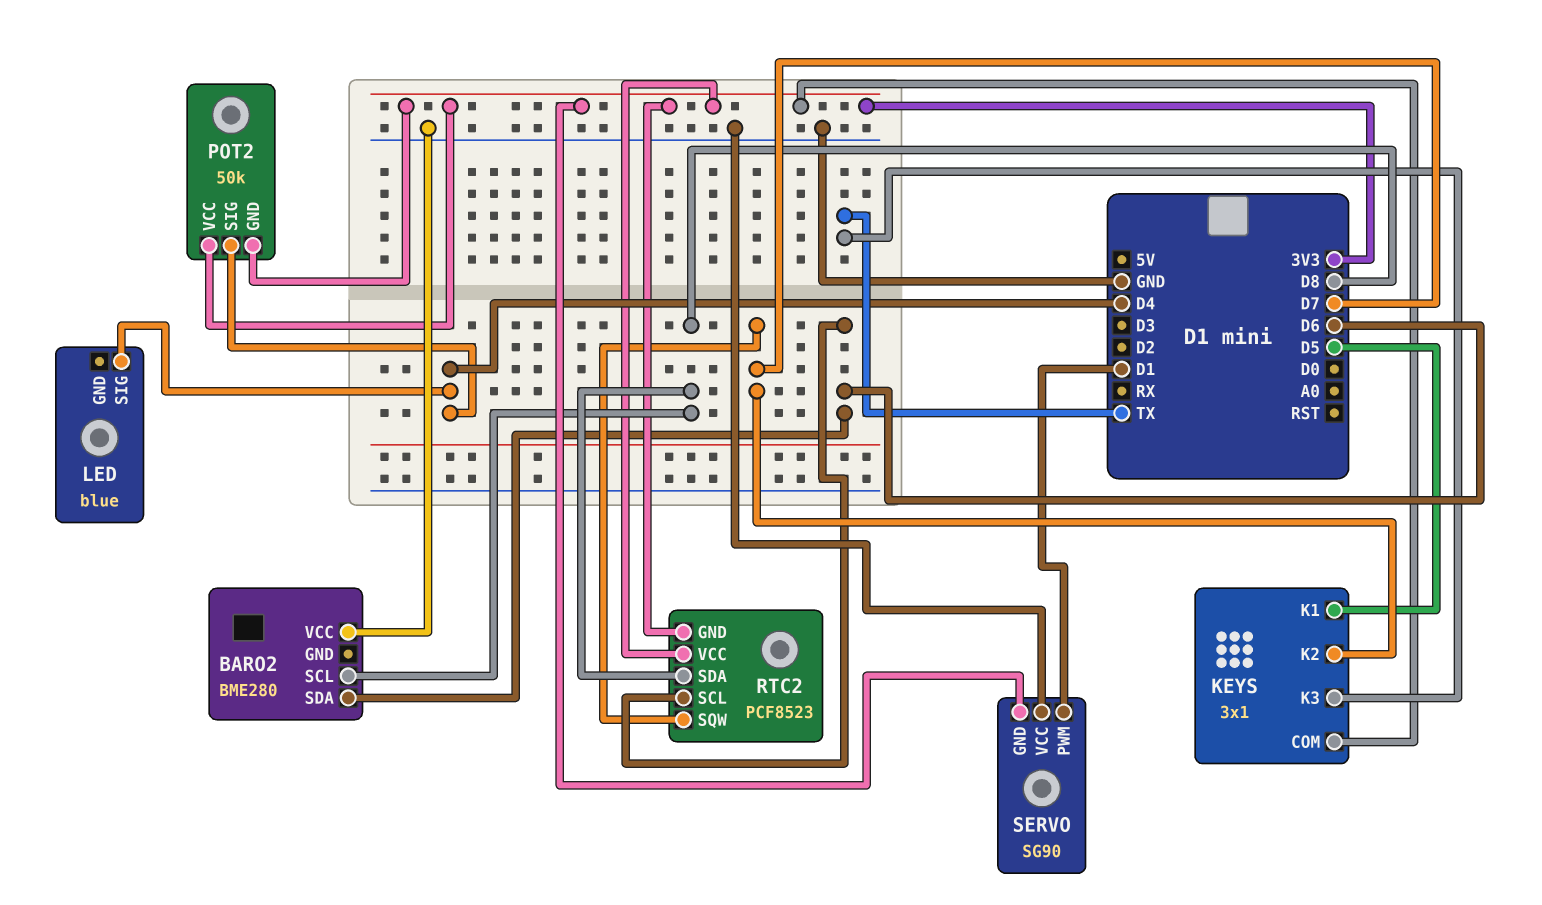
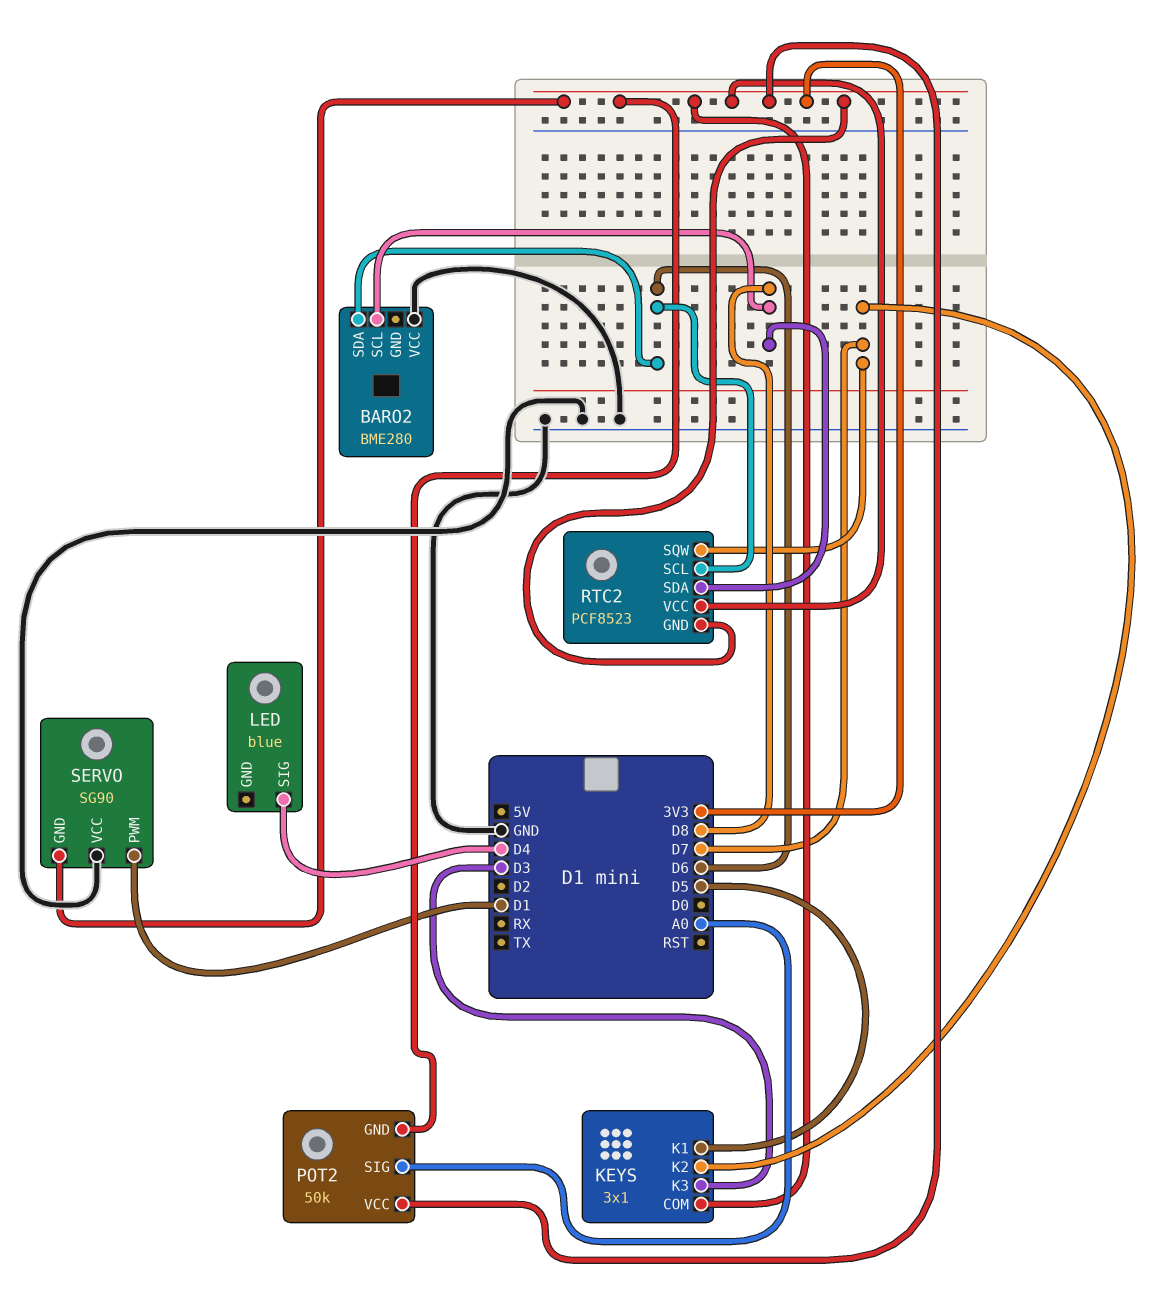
KEYS pin K3: TX -> D3
POT2 pin SIG: D4 -> A0

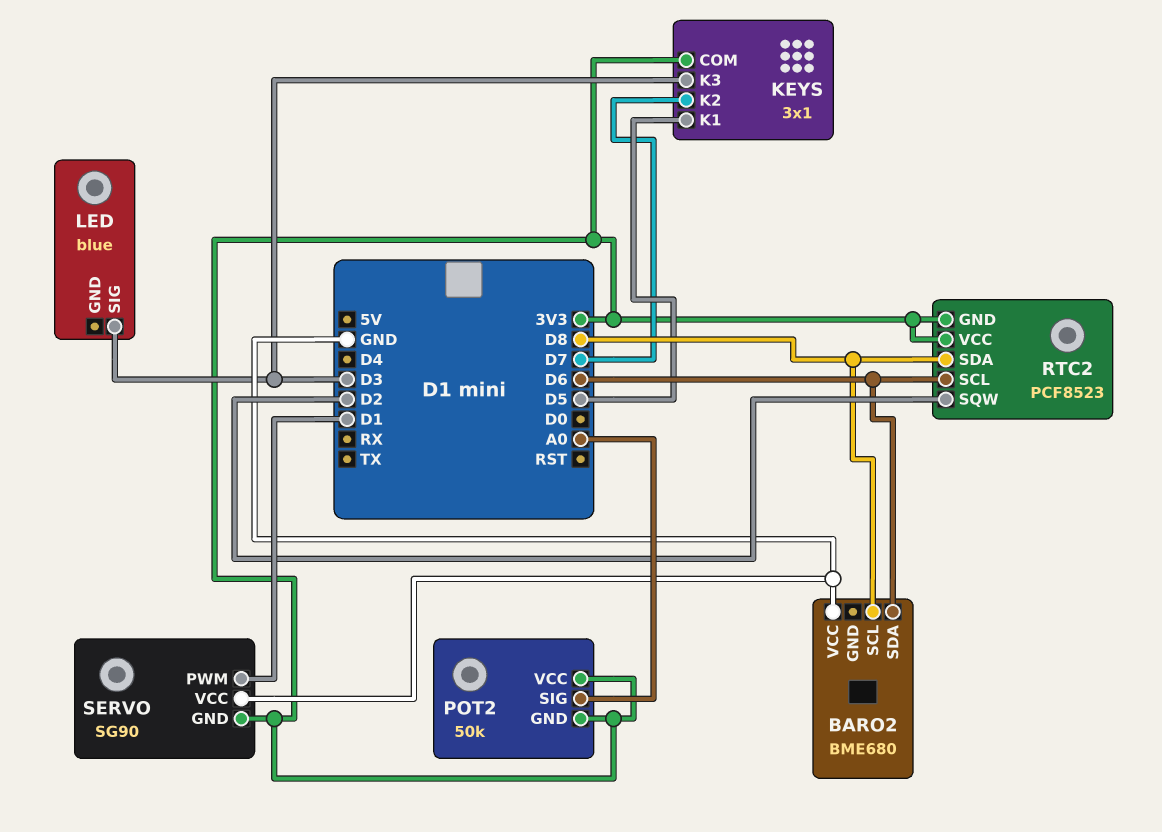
BARO2: BME280 -> BME680
LED pin SIG: D4 -> D3
RTC2 pin SQW: D7 -> D2

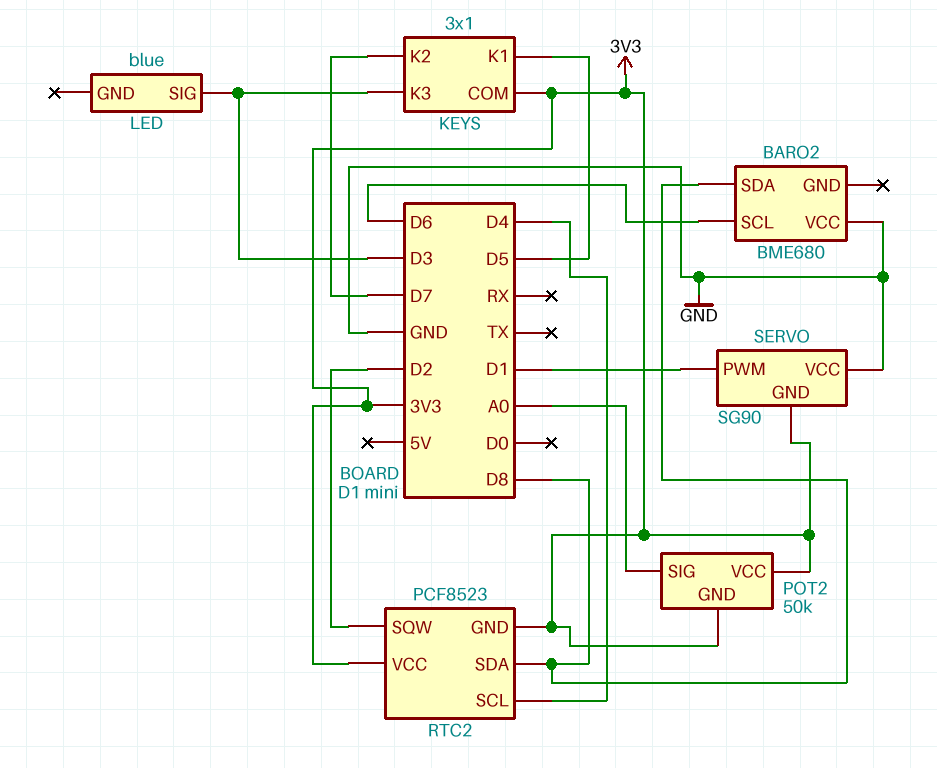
BARO2 pin SCL: D8 -> D6
BARO2 pin SDA: D6 -> D8
RTC2 pin SCL: D6 -> D4

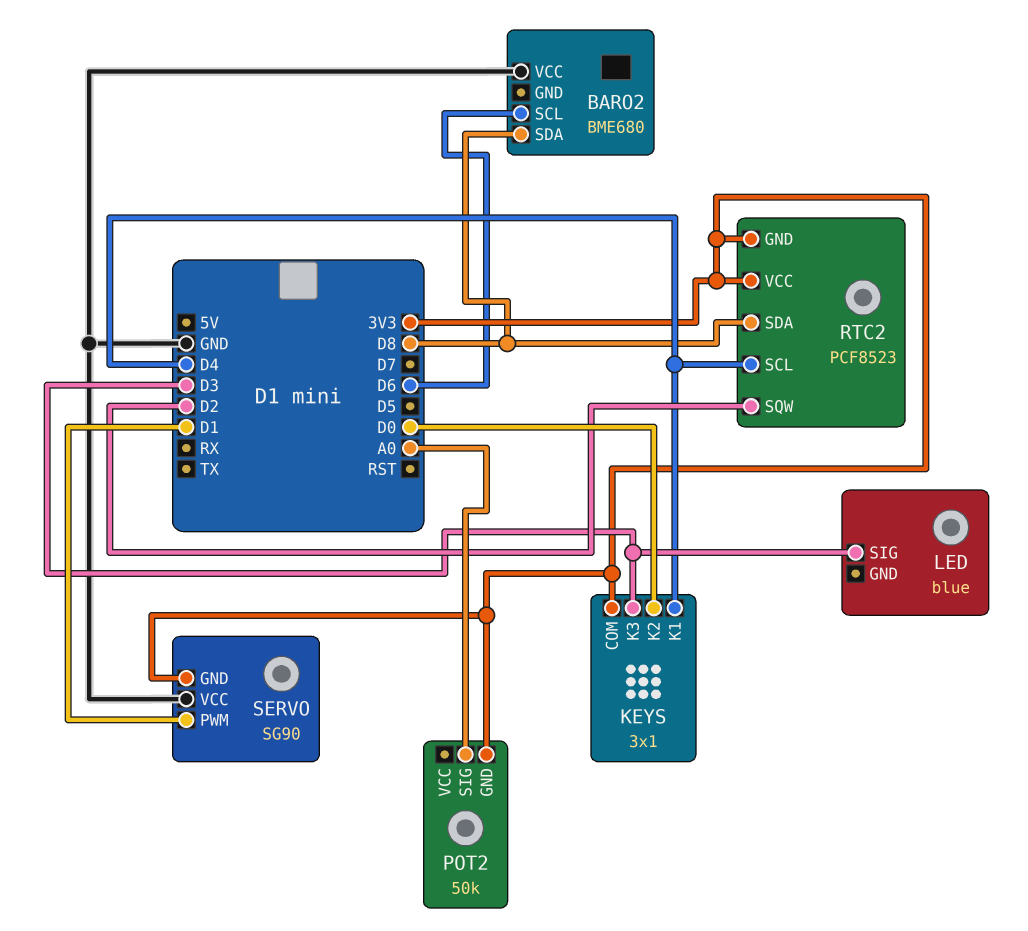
KEYS pin K1: D5 -> D4
KEYS pin K2: D7 -> D0
POT2 pin VCC: 3V3 -> none

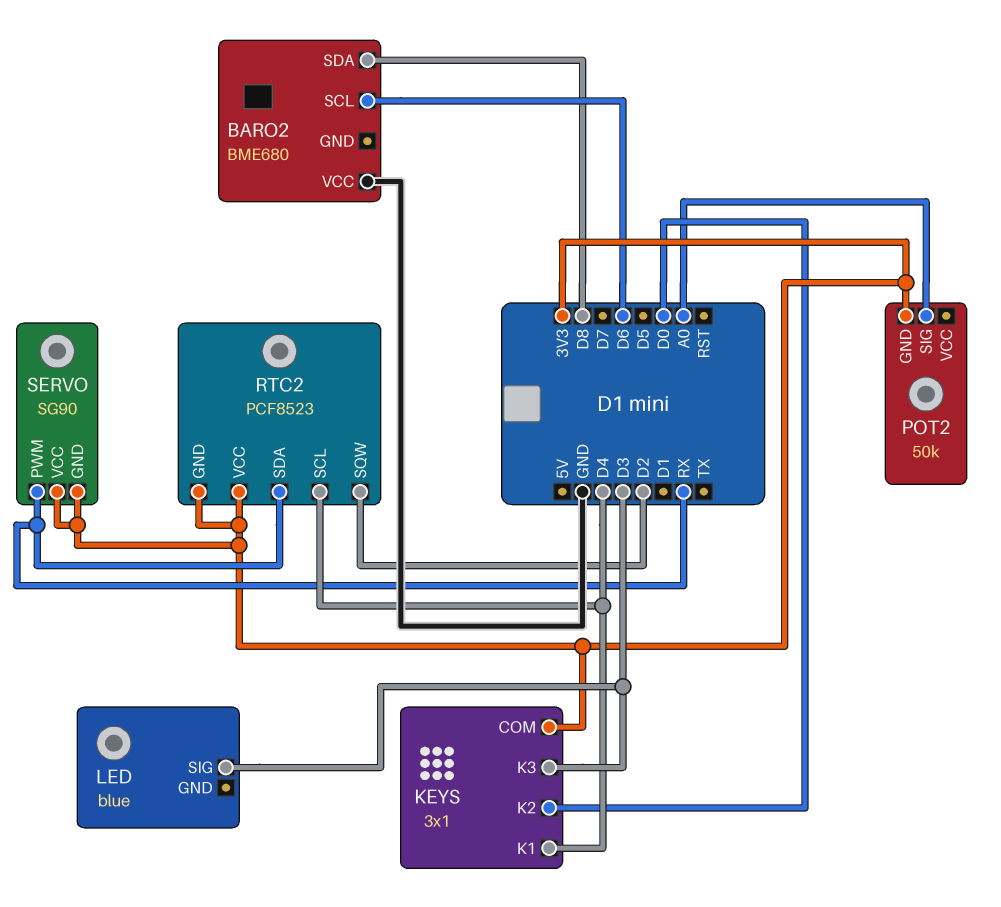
RTC2 pin SDA: D8 -> RX
SERVO pin PWM: D1 -> RX
SERVO pin VCC: GND -> 3V3

